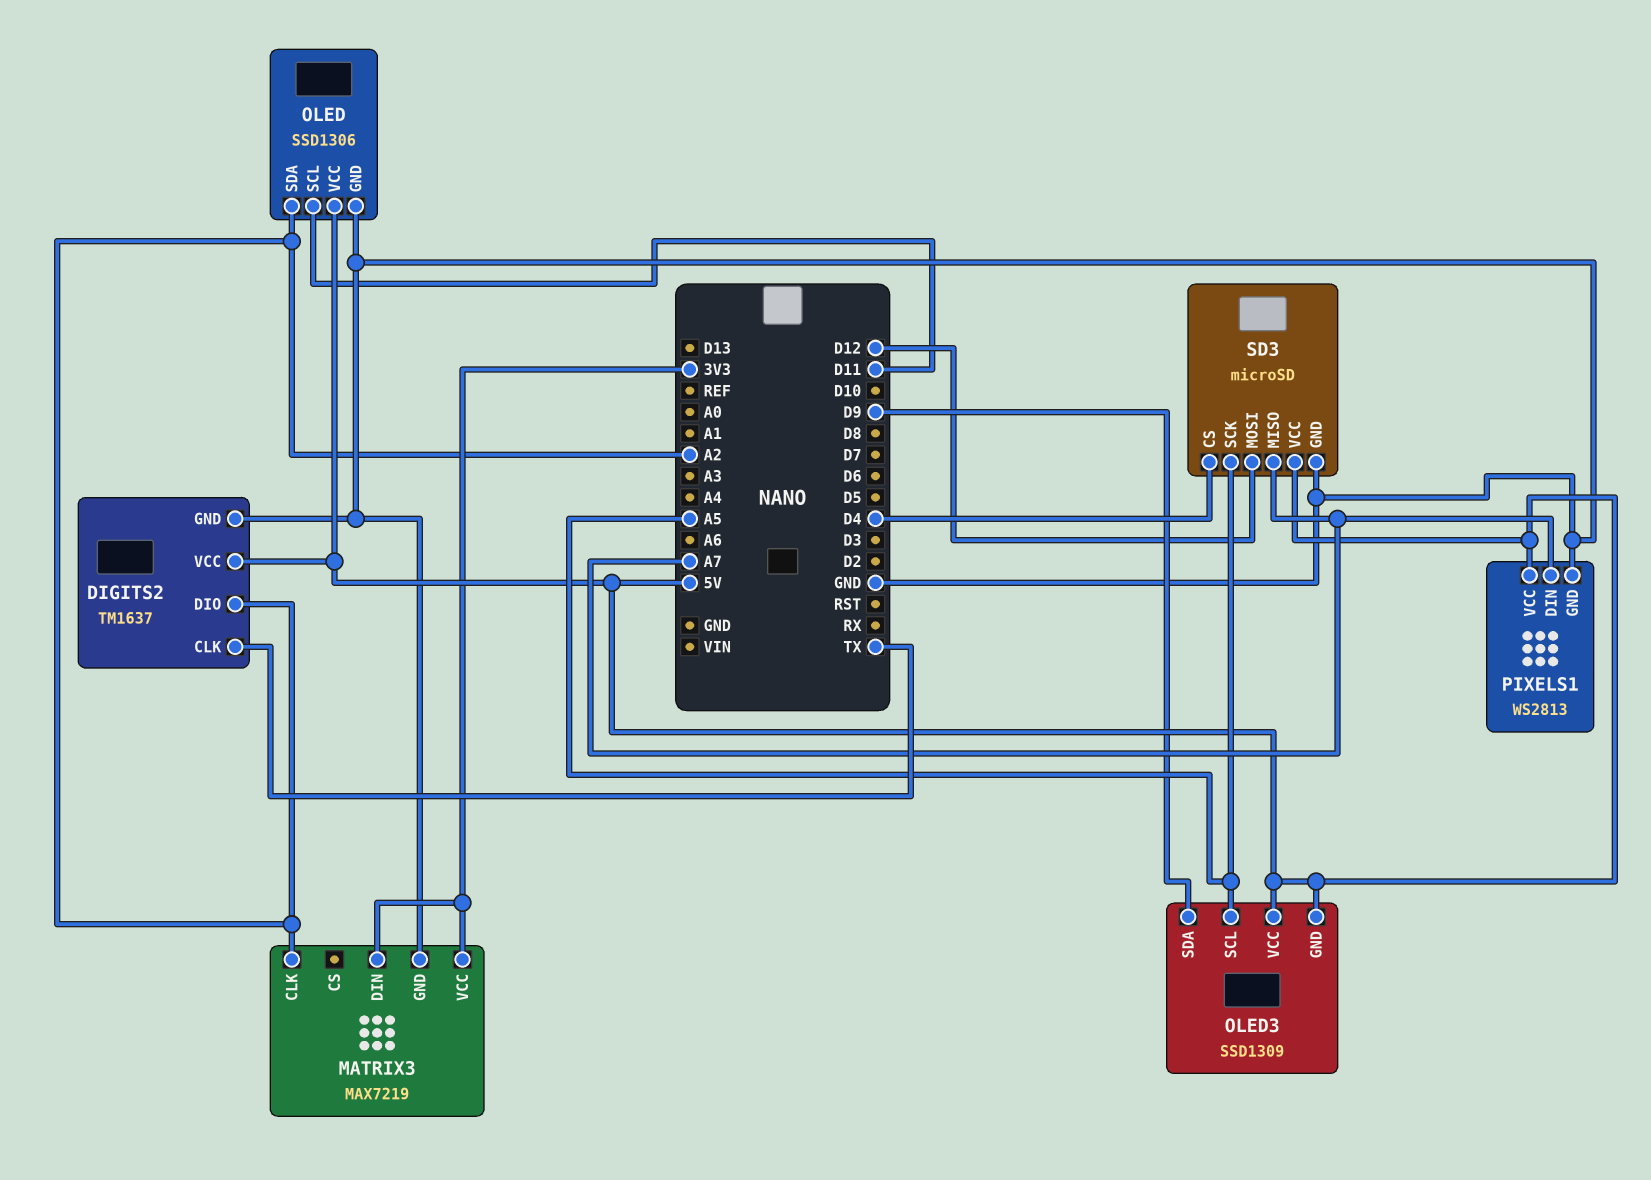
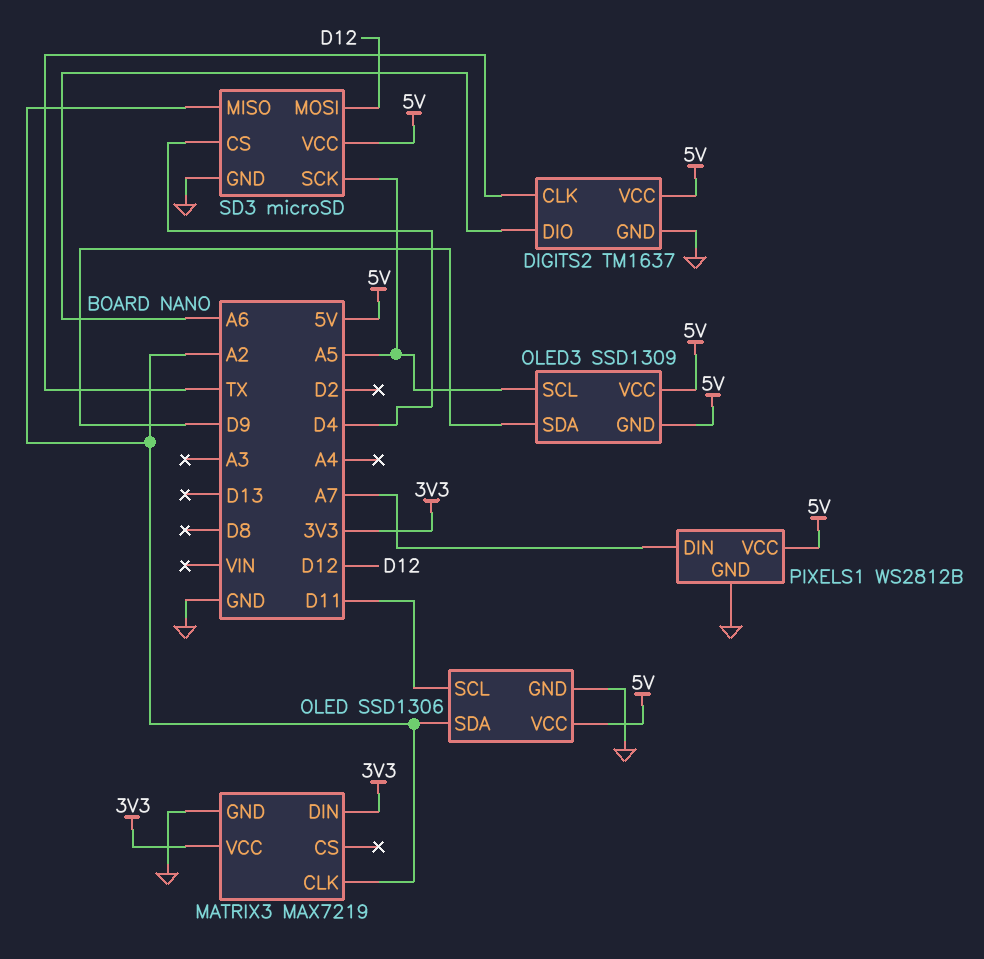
DIGITS2 pin DIO: A2 -> A6
PIXELS1: WS2813 -> WS2812B
SD3 pin MISO: A7 -> A2

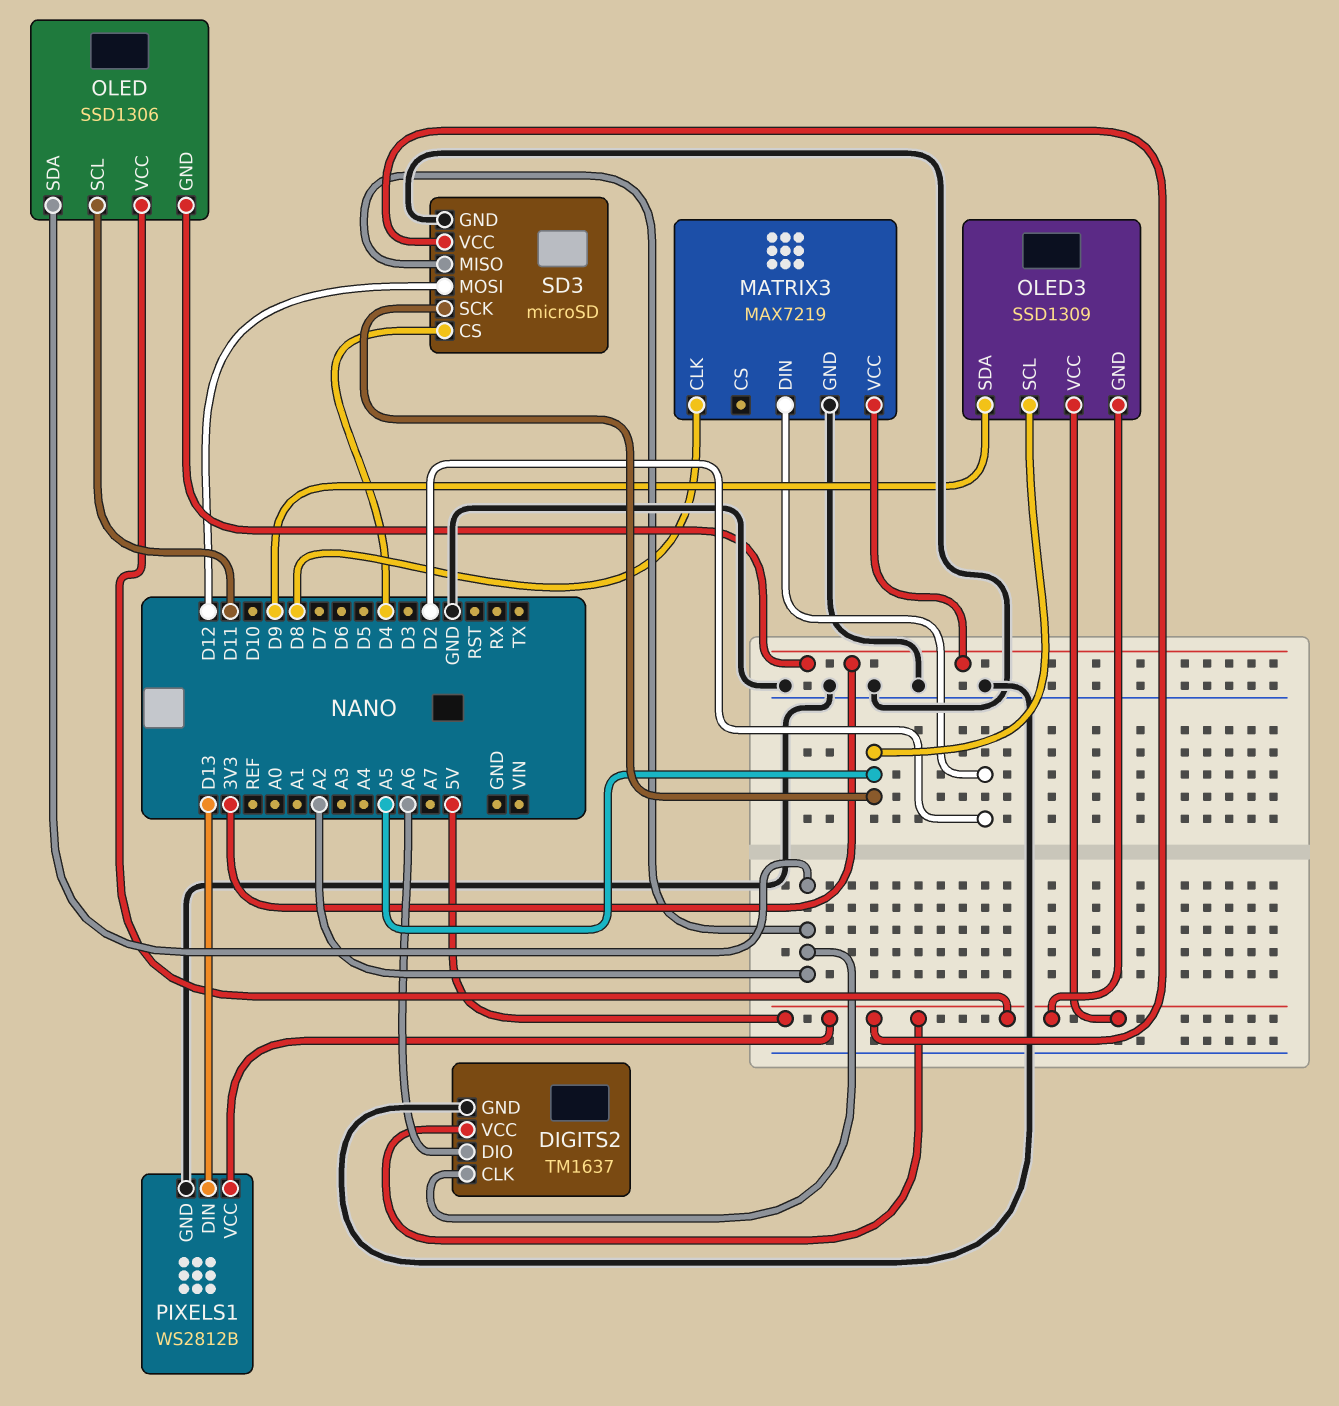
DIGITS2 pin CLK: TX -> A2
MATRIX3 pin CLK: A2 -> D8
MATRIX3 pin DIN: 3V3 -> D2
OLED pin GND: GND -> 3V3
PIXELS1 pin DIN: A7 -> D13

